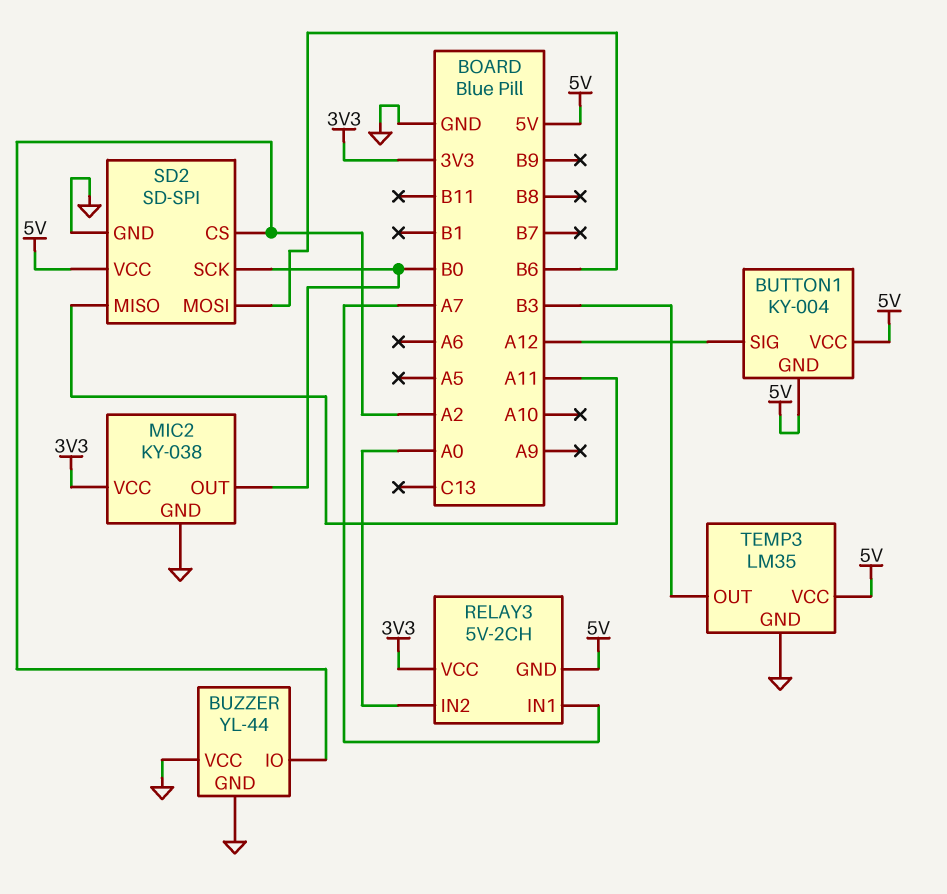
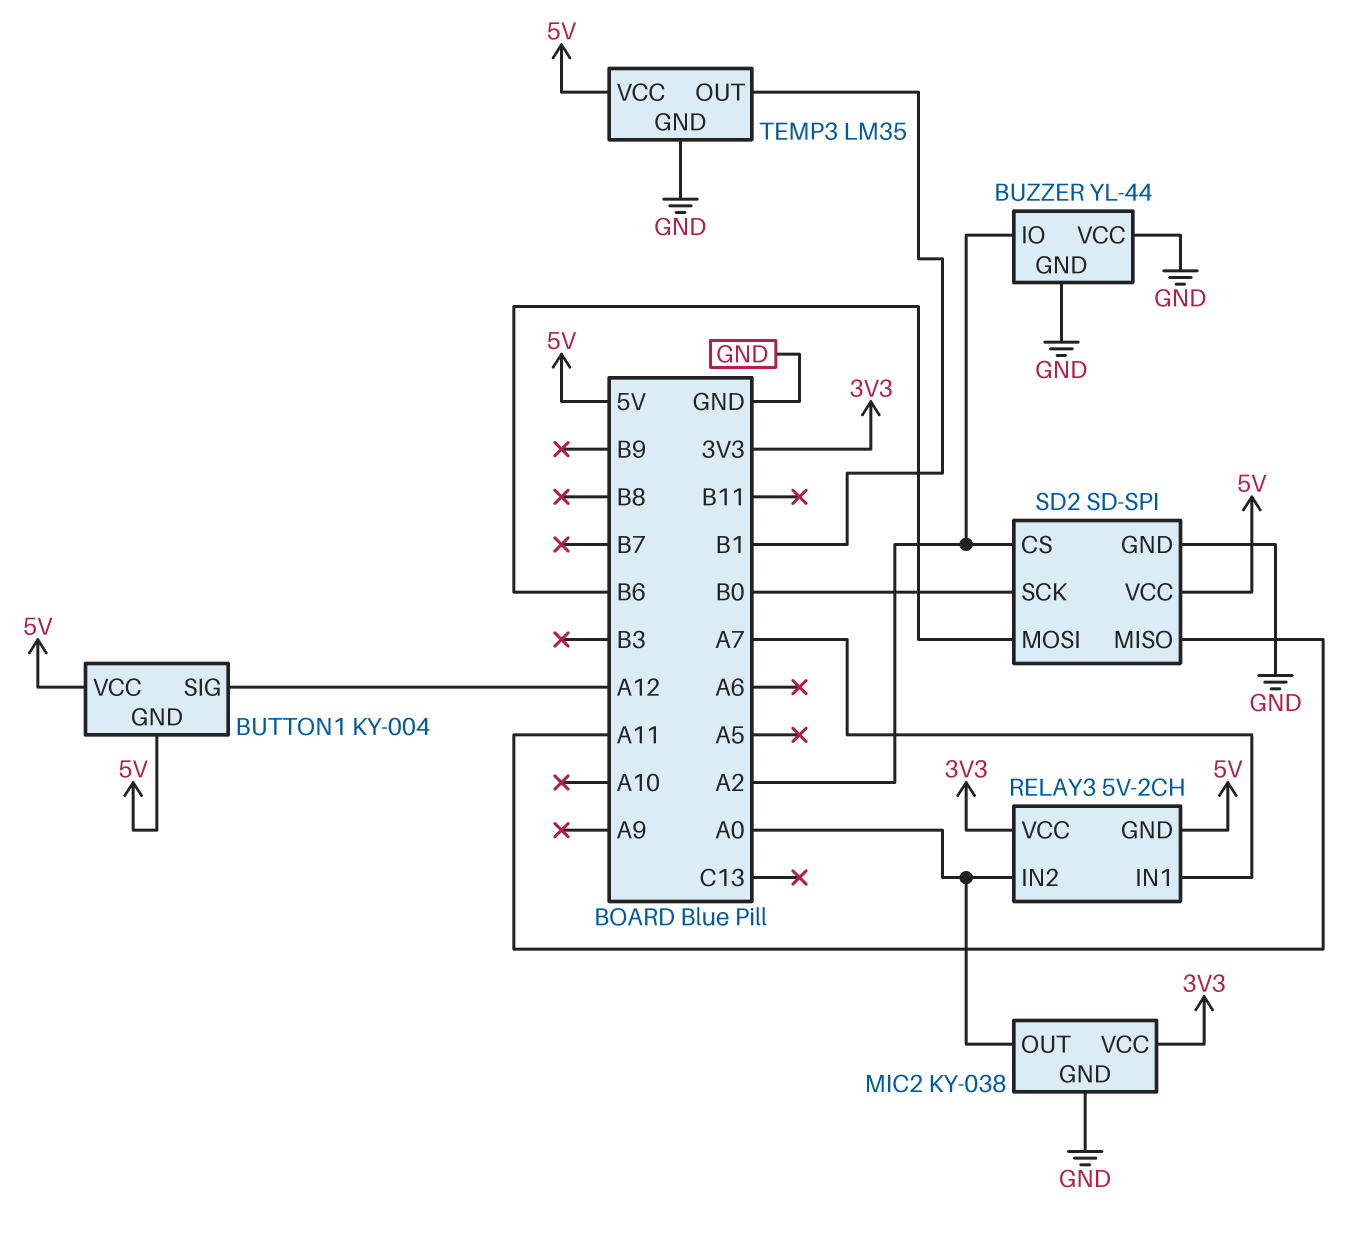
MIC2 pin OUT: B0 -> A0
TEMP3 pin OUT: B3 -> B1

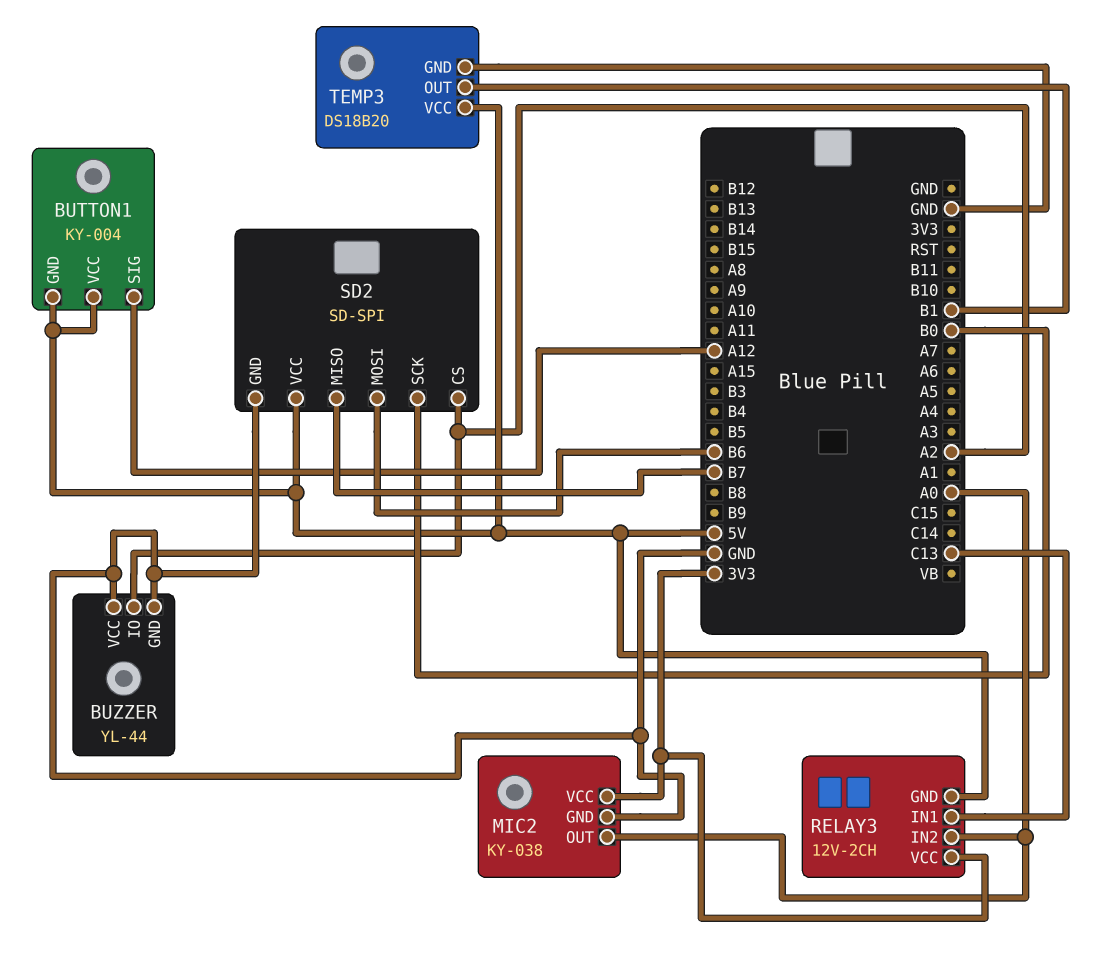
RELAY3: 5V-2CH -> 12V-2CH
RELAY3 pin IN1: A7 -> C13
SD2 pin MISO: A11 -> B7
TEMP3: LM35 -> DS18B20

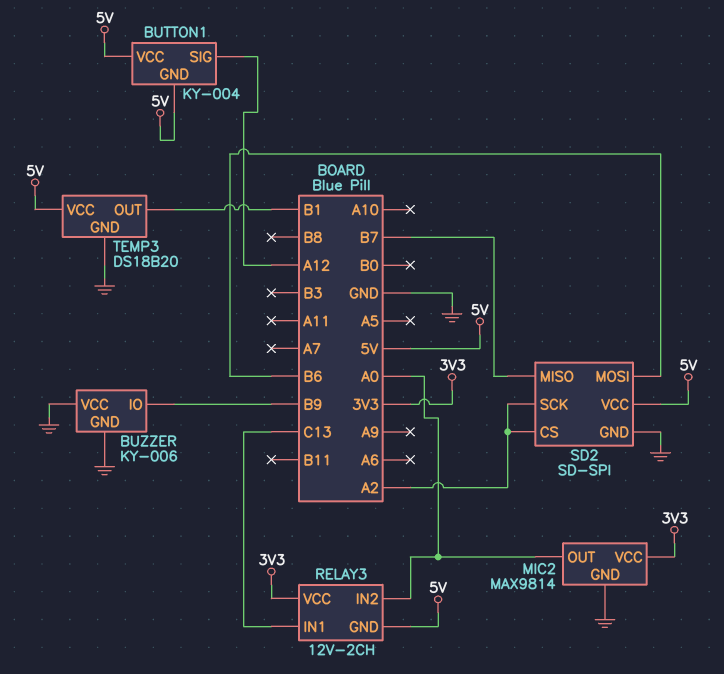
BUZZER: YL-44 -> KY-006
BUZZER pin IO: A2 -> B9
MIC2: KY-038 -> MAX9814
SD2 pin SCK: B0 -> A2

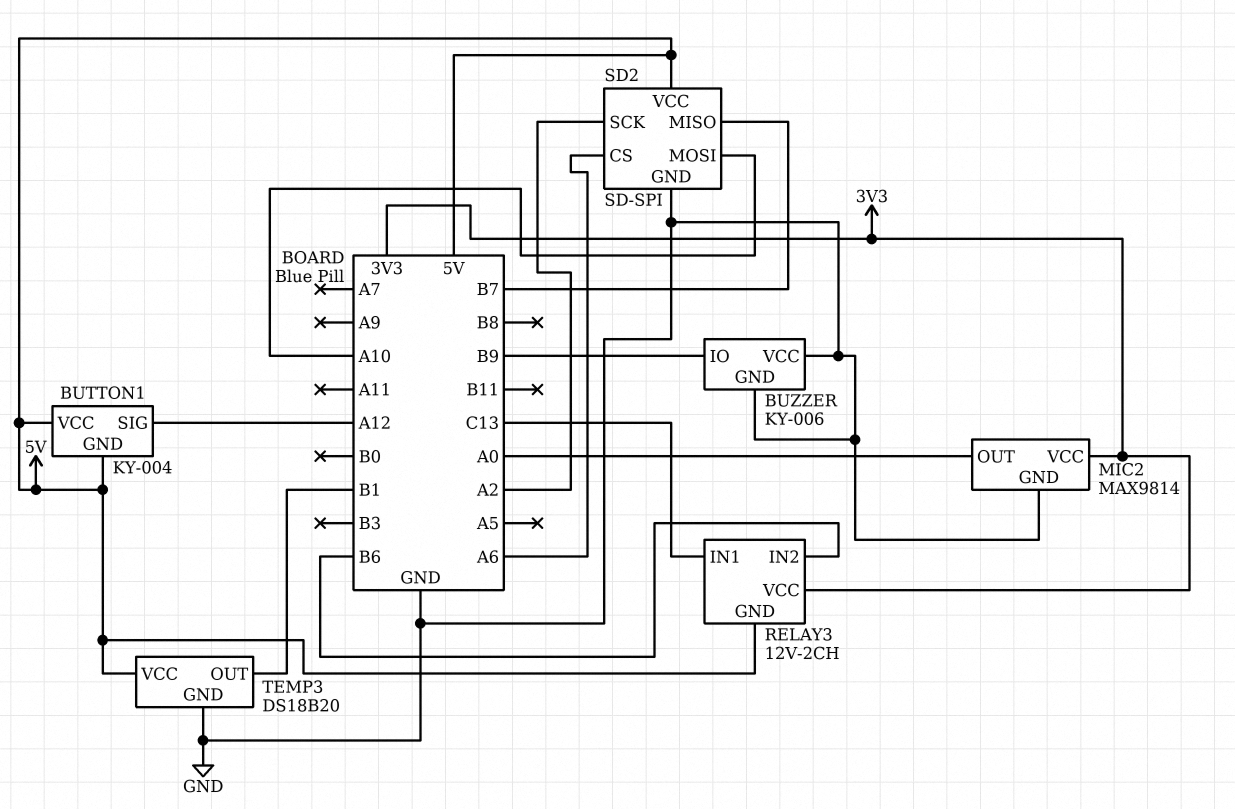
RELAY3 pin IN2: A0 -> B6
SD2 pin CS: A2 -> A6
SD2 pin MOSI: B6 -> A10

